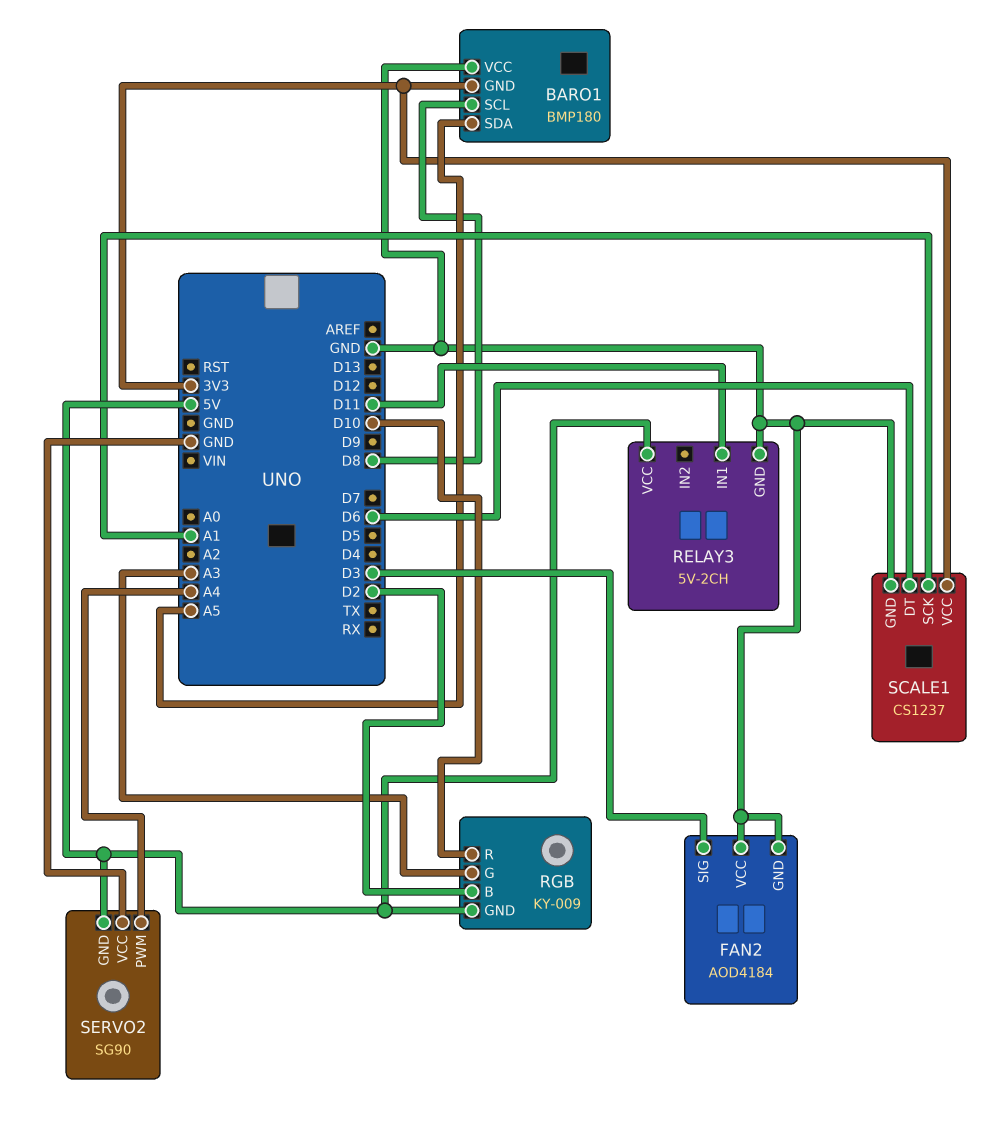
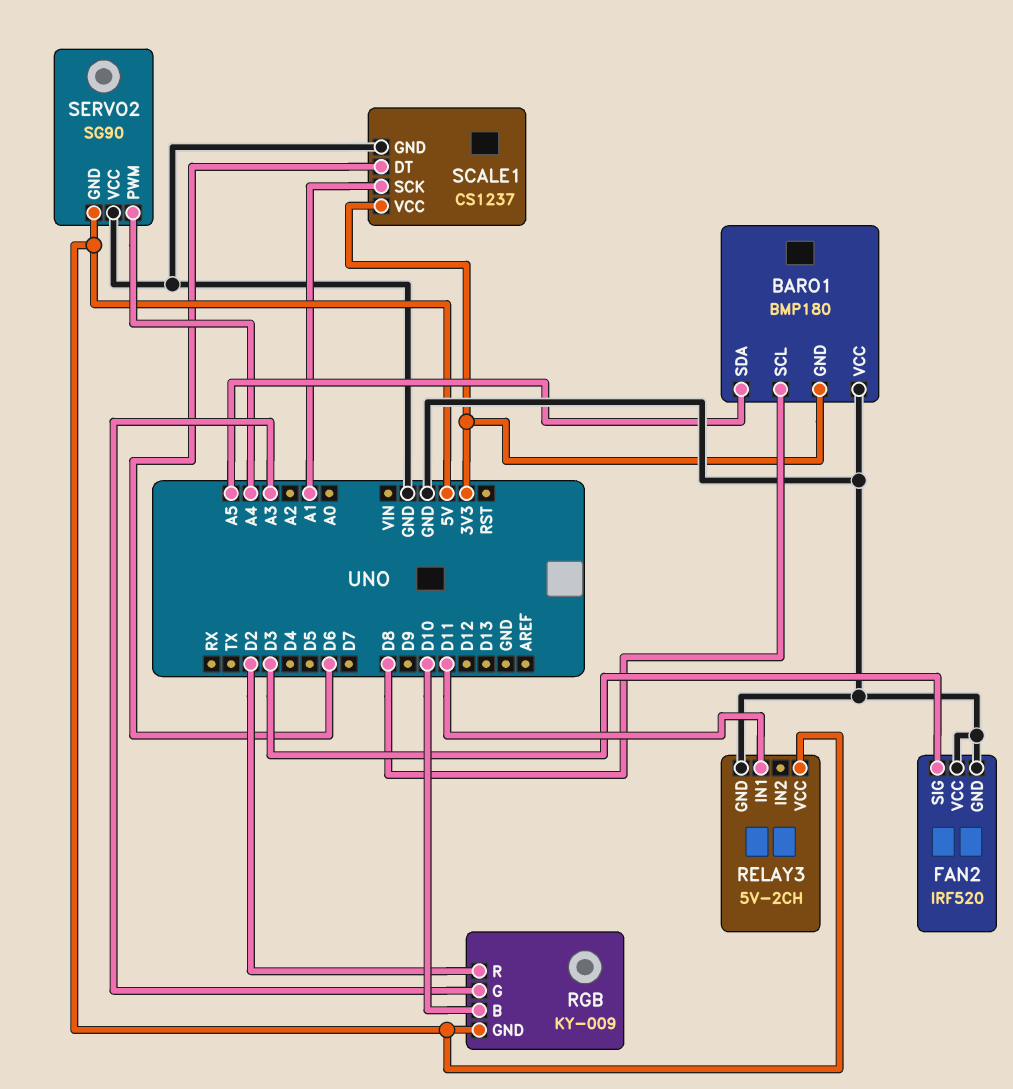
FAN2: AOD4184 -> IRF520
RGB pin B: D2 -> D10
RGB pin R: D10 -> D2

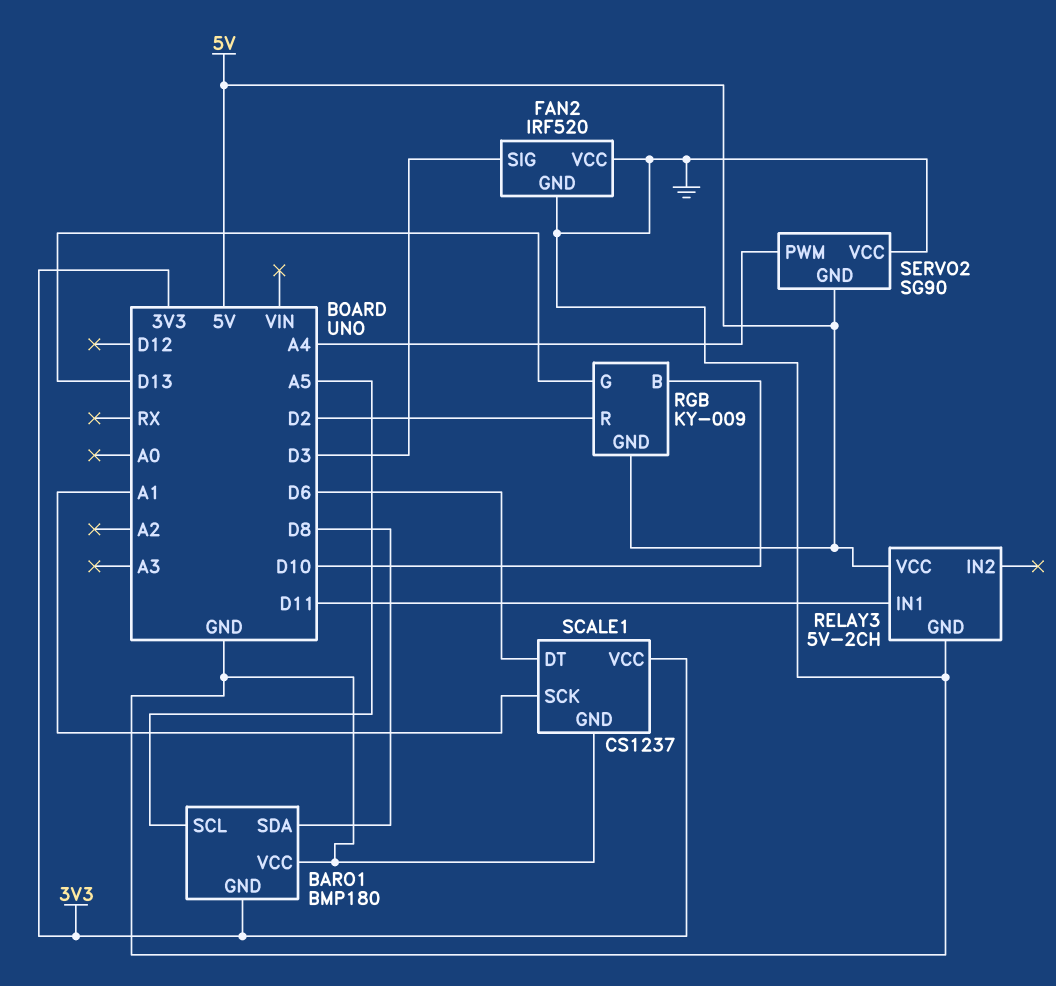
BARO1 pin SCL: D8 -> A5
BARO1 pin SDA: A5 -> D8
RGB pin G: A3 -> D13

